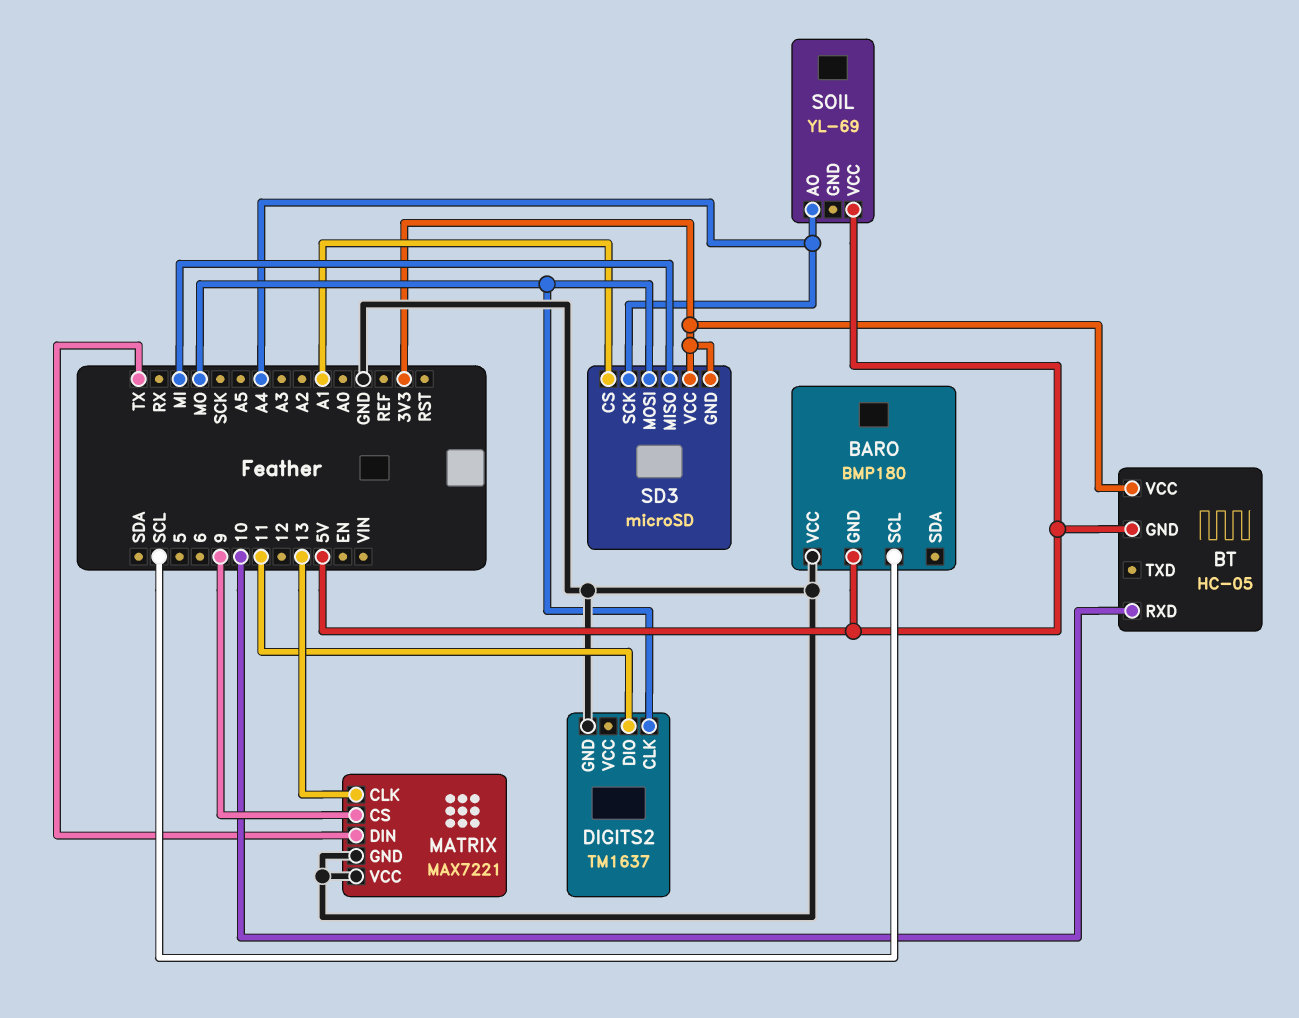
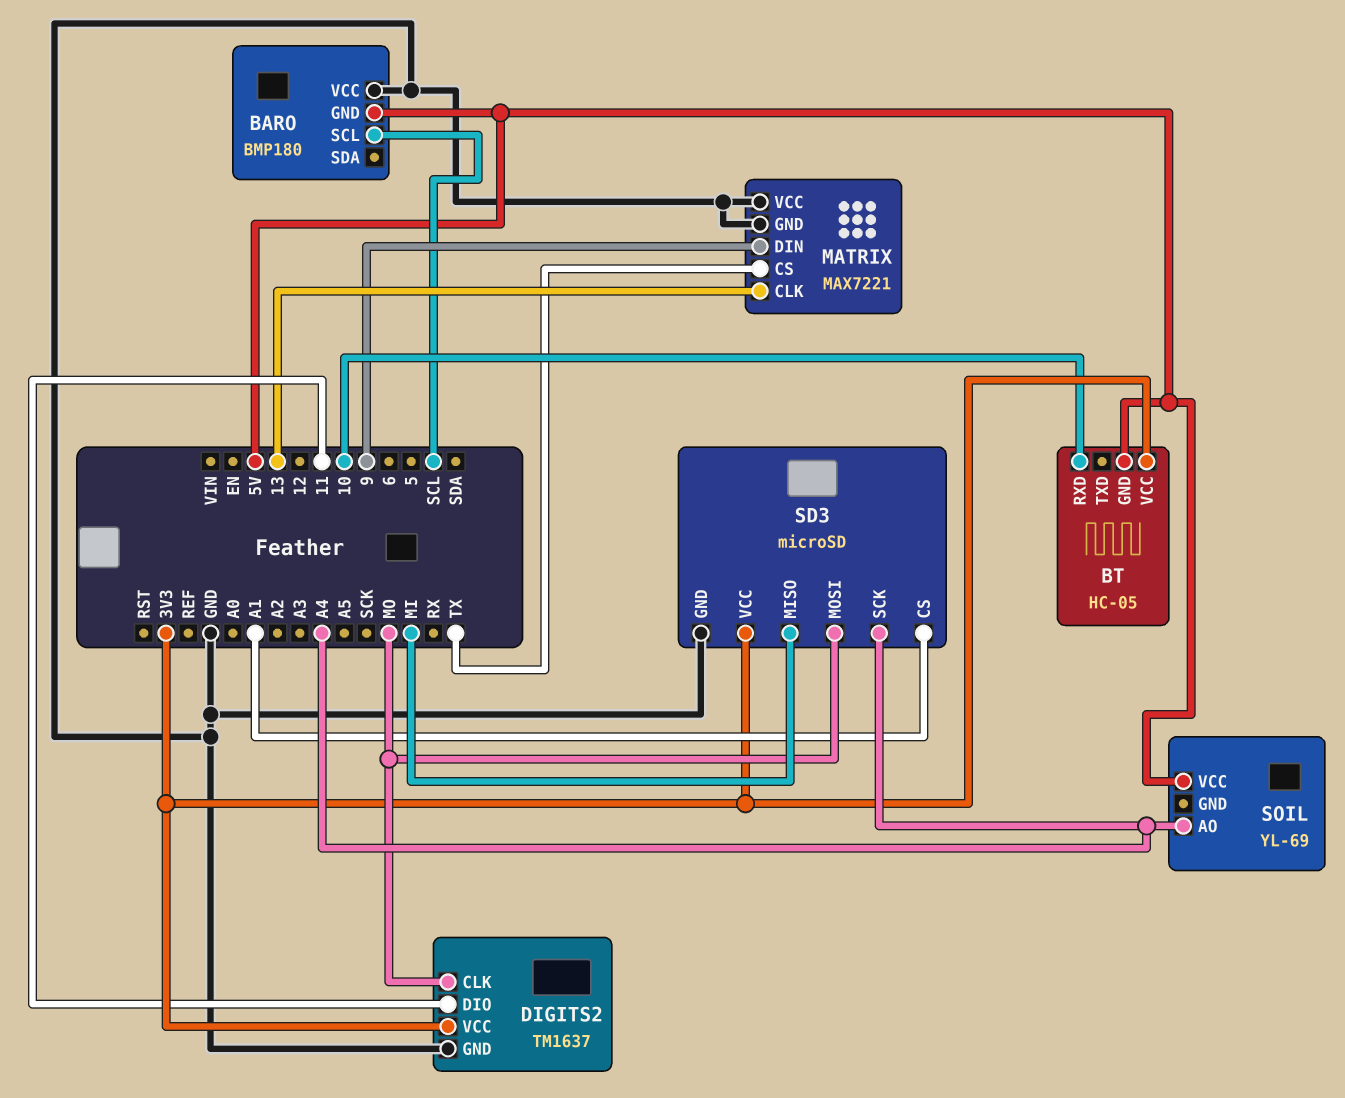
DIGITS2 pin VCC: none -> 3V3
MATRIX pin CS: 9 -> TX
MATRIX pin DIN: TX -> 9
SD3 pin GND: 3V3 -> GND

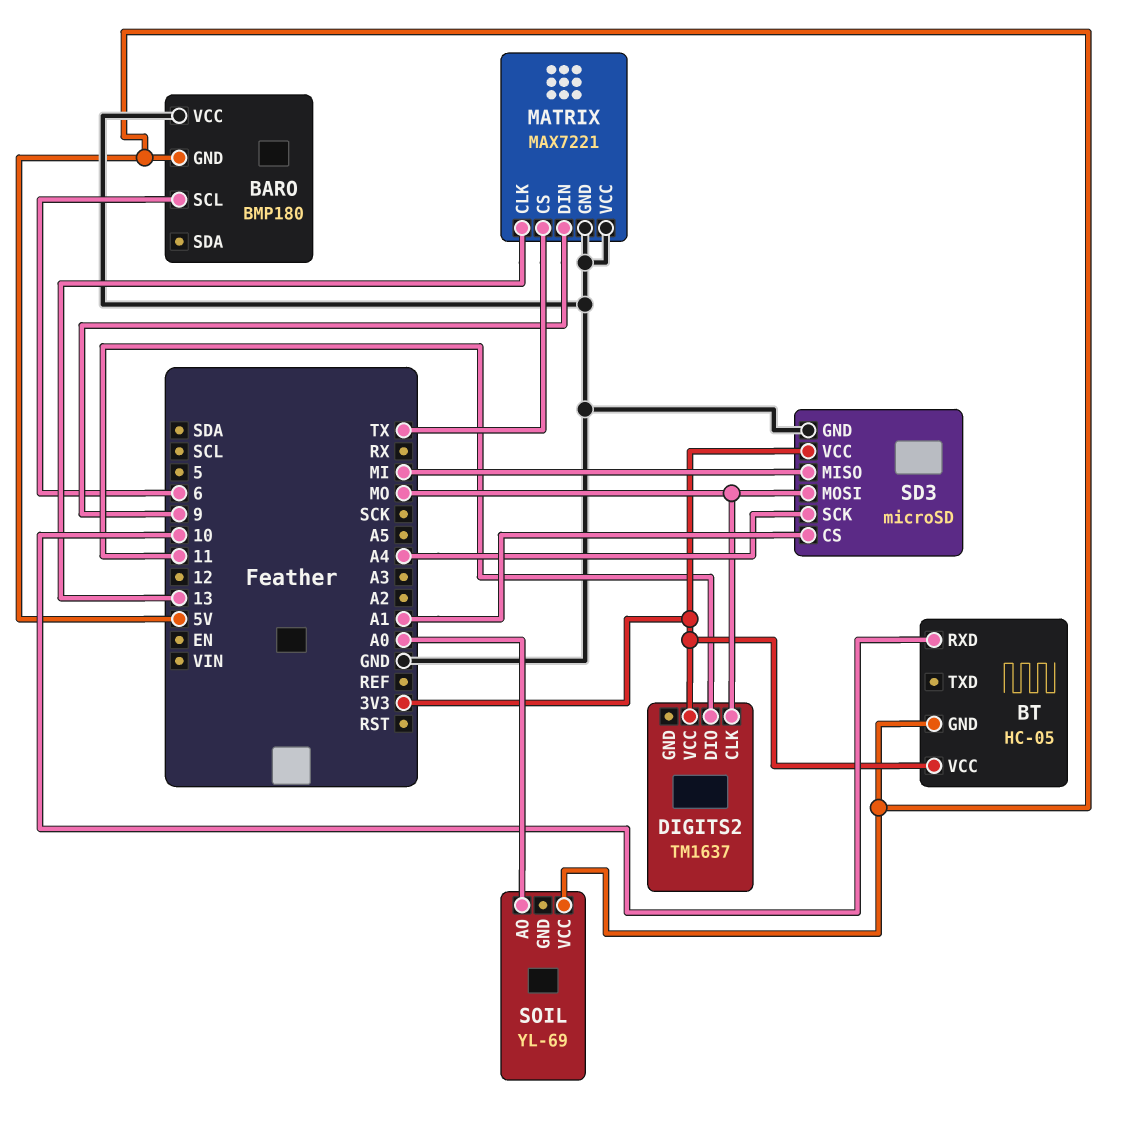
BARO pin SCL: SCL -> 6
DIGITS2 pin GND: GND -> none
SOIL pin AO: A4 -> A0

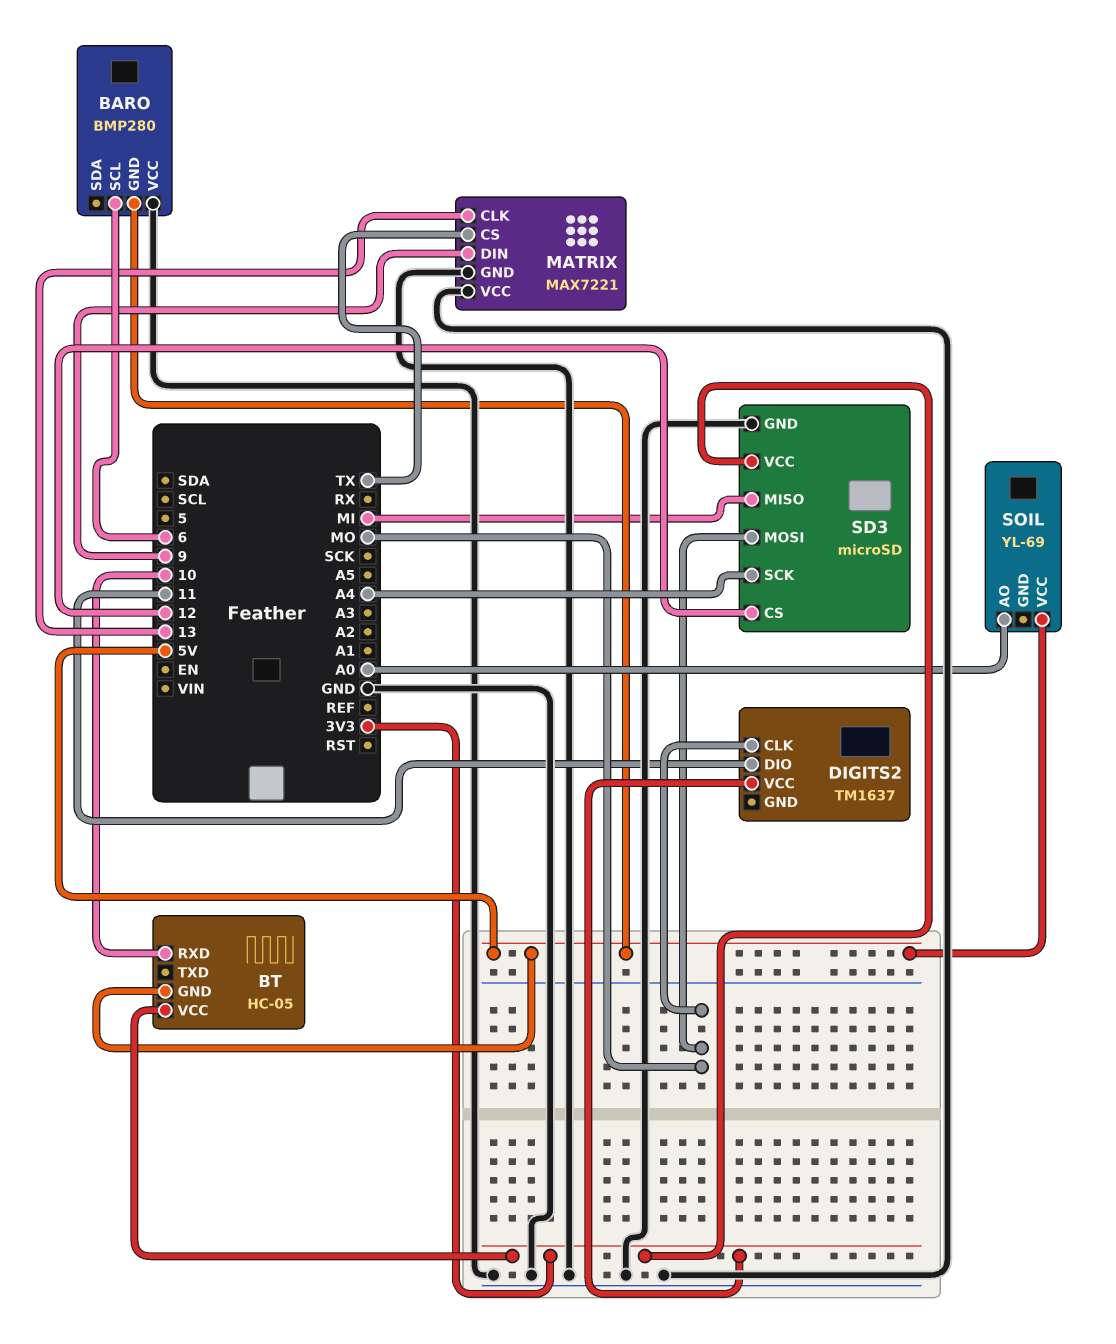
BARO: BMP180 -> BMP280
SD3 pin CS: A1 -> 12

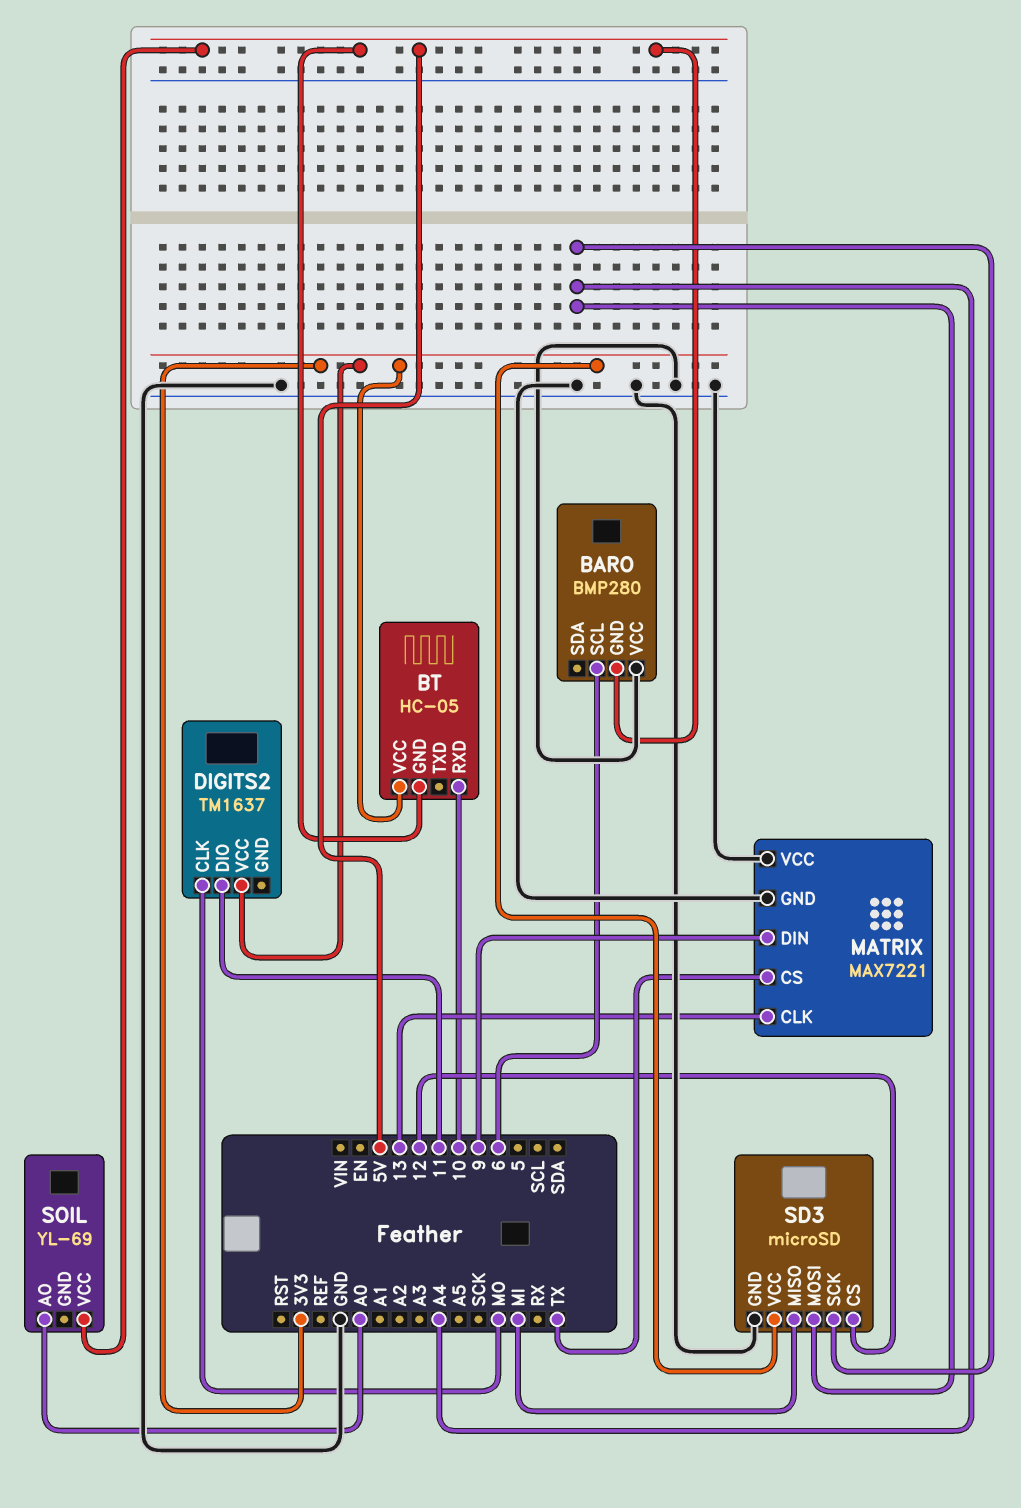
SD3 pin MOSI: MO -> A4

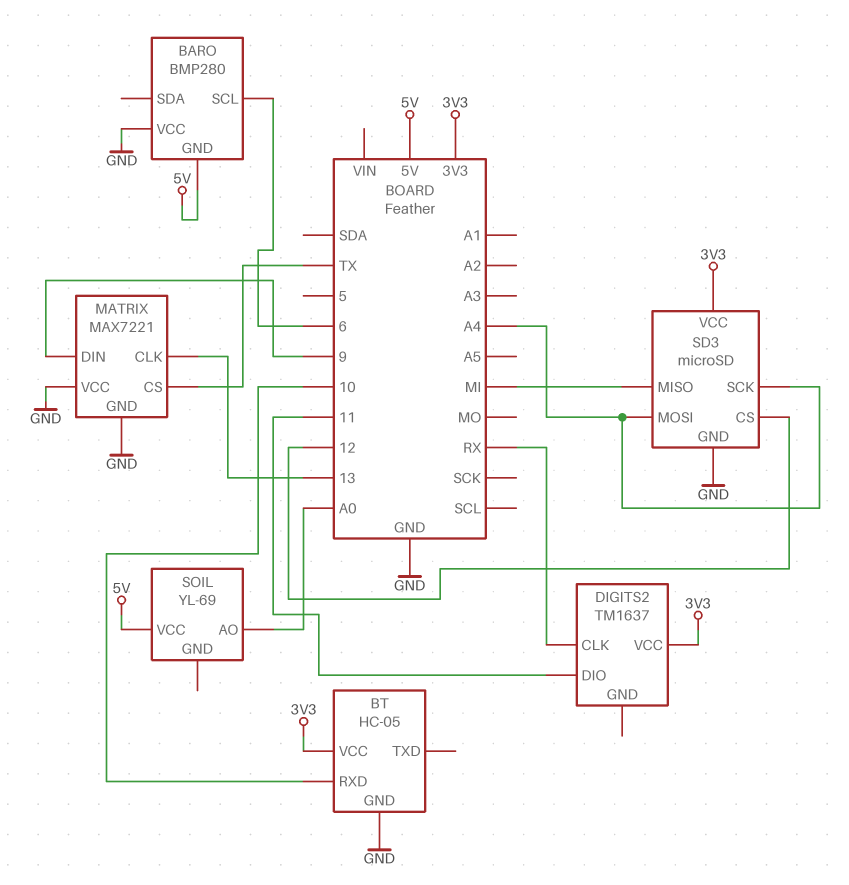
BT pin GND: 5V -> GND
DIGITS2 pin CLK: MO -> RX

